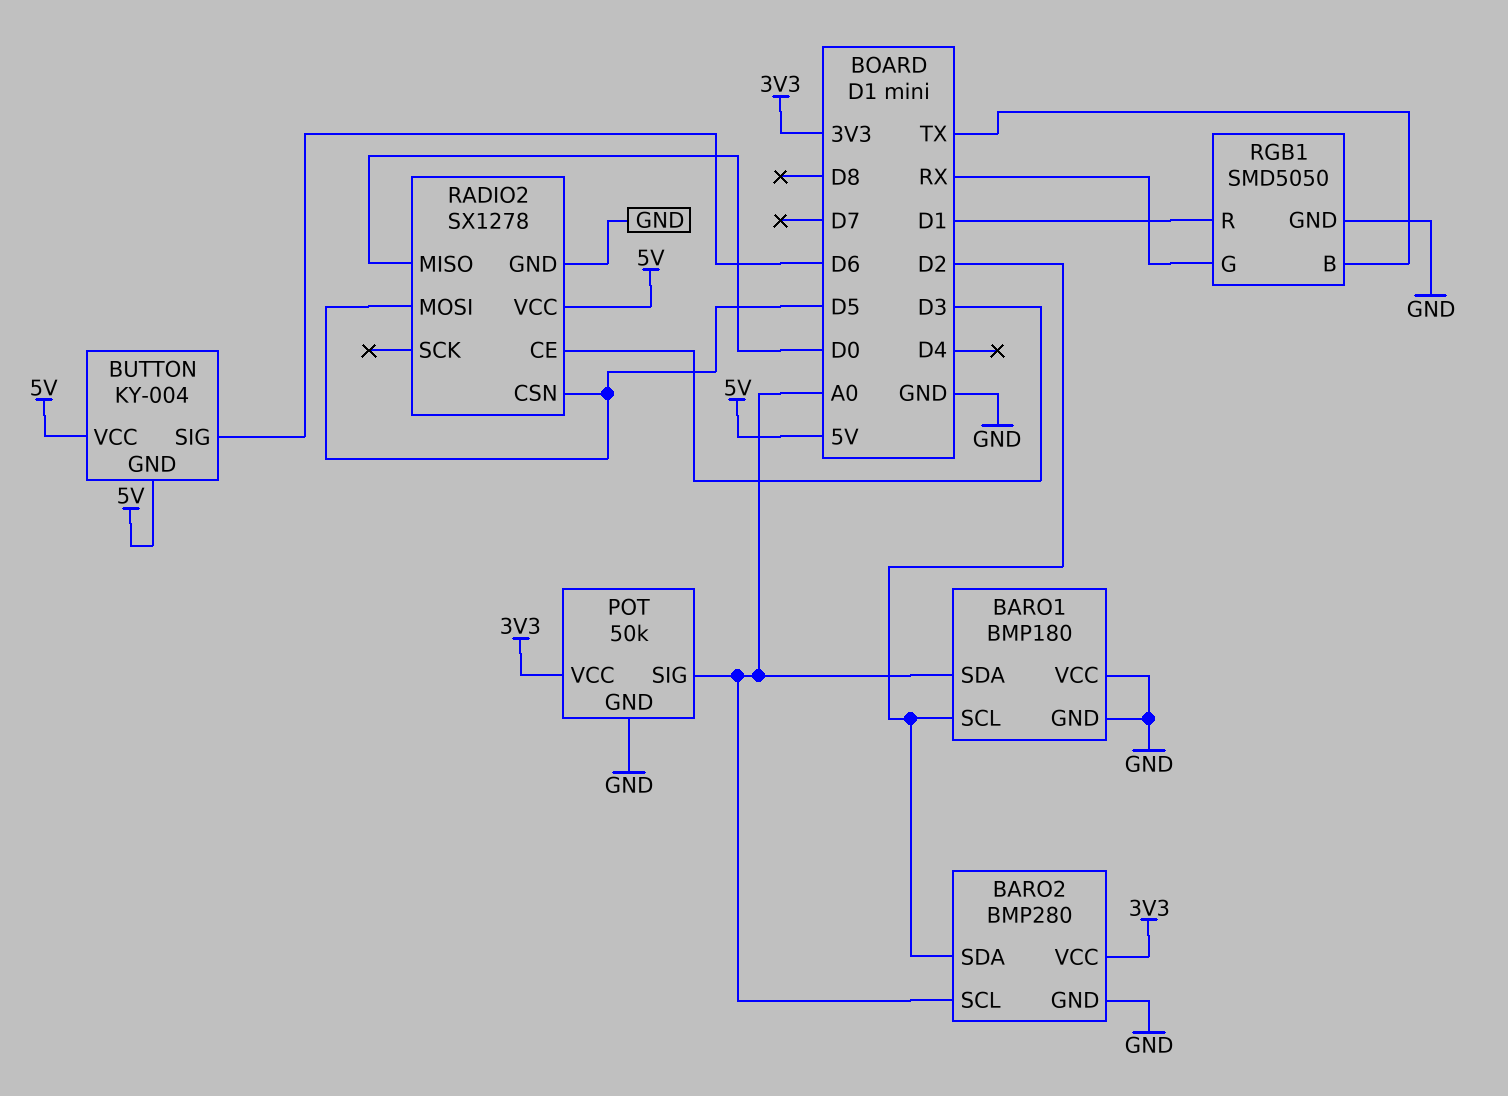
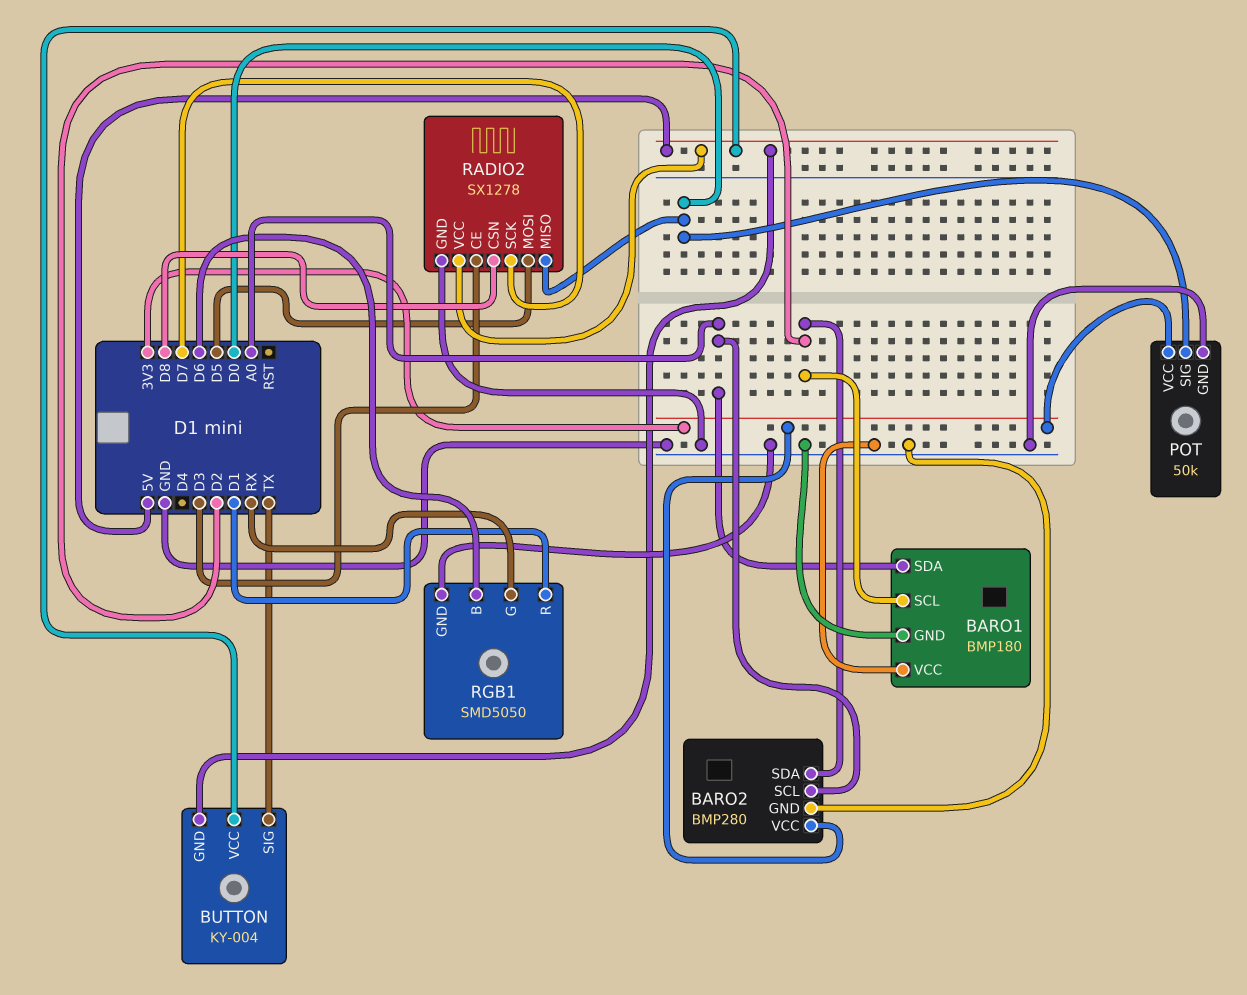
BUTTON pin SIG: D6 -> TX
POT pin SIG: A0 -> D0
RADIO2 pin CSN: D5 -> D8
RADIO2 pin SCK: none -> D7
RGB1 pin B: TX -> D6

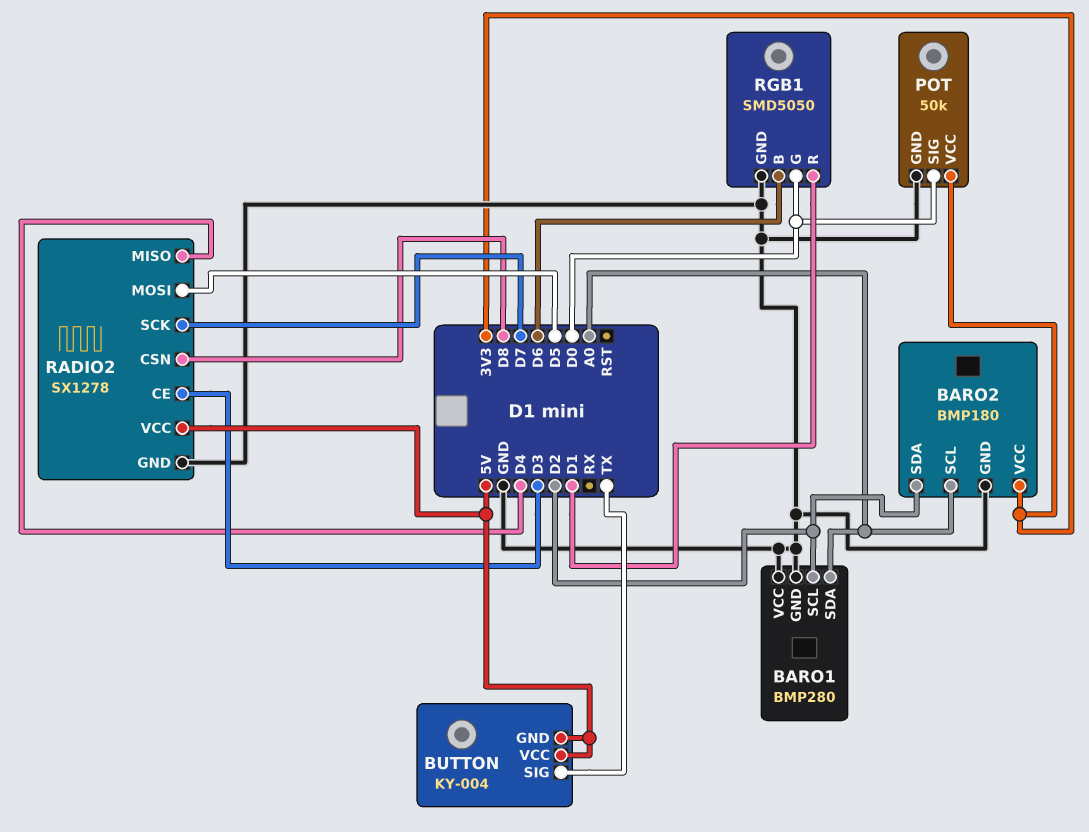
BARO1: BMP180 -> BMP280
BARO2: BMP280 -> BMP180
RADIO2 pin MISO: D0 -> D4
RGB1 pin G: RX -> D0

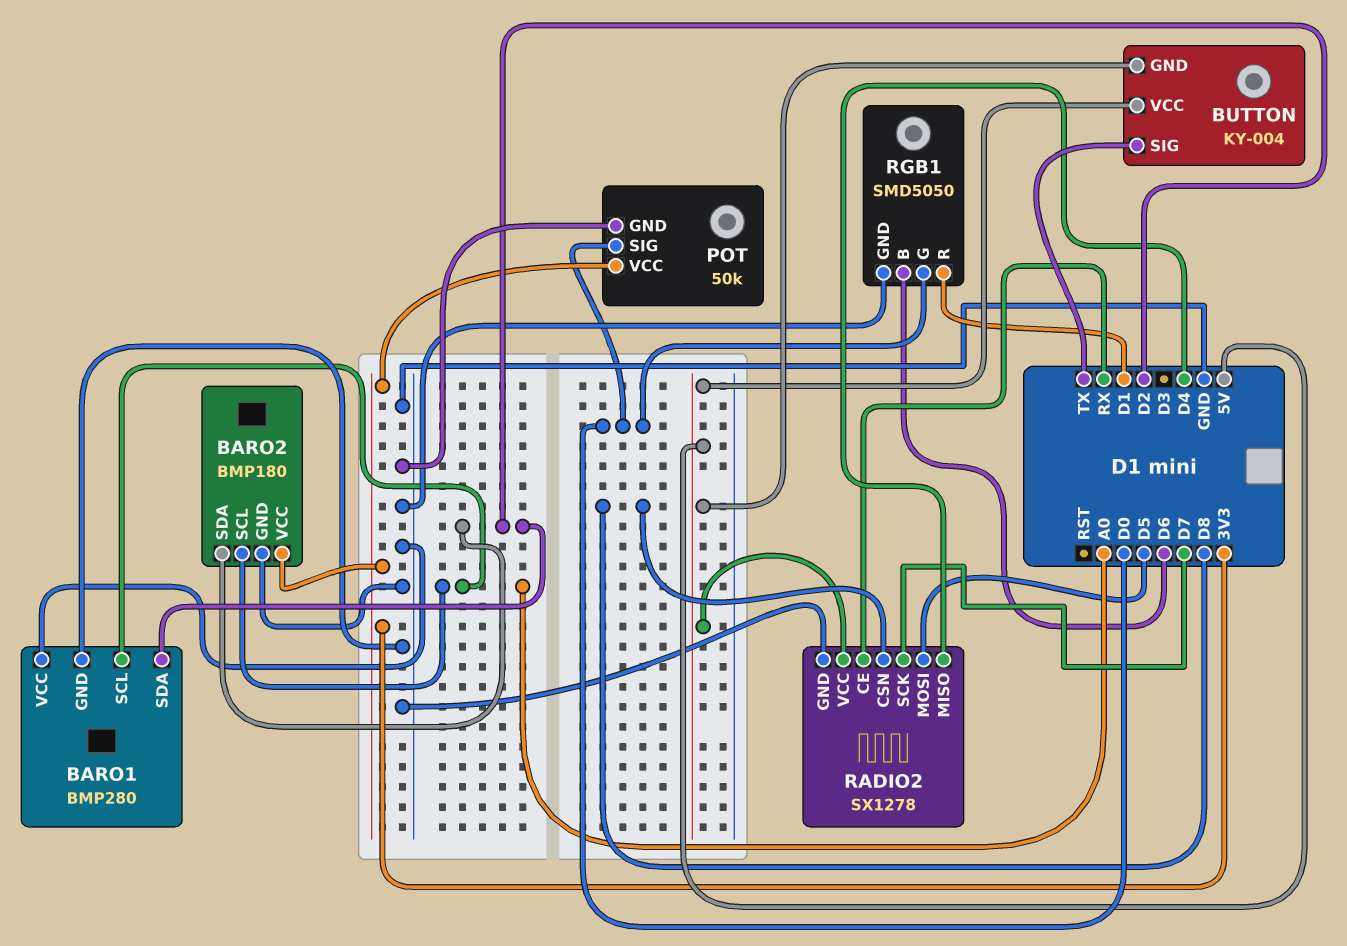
BARO1 pin SCL: D2 -> A0
BARO1 pin SDA: A0 -> D2
RADIO2 pin CE: D3 -> RX

